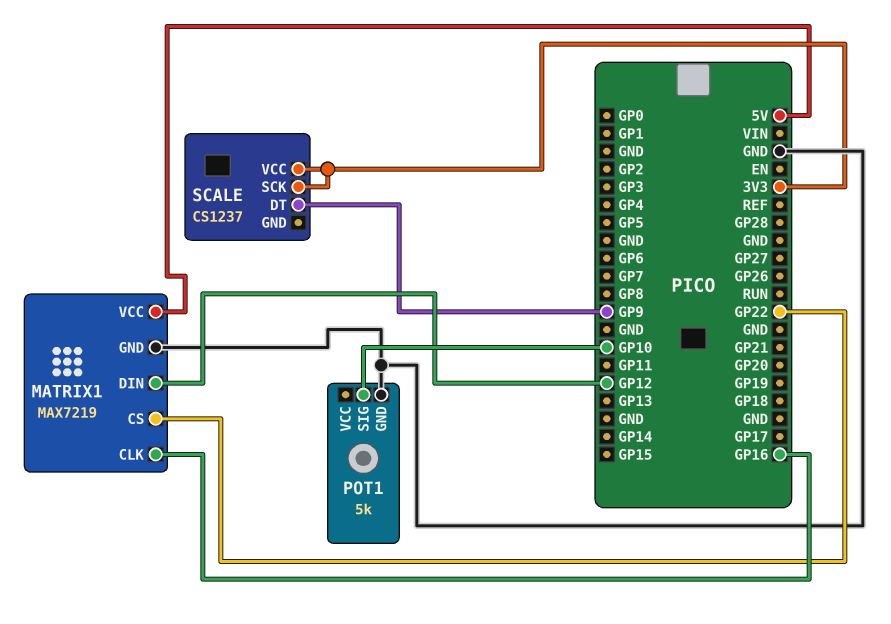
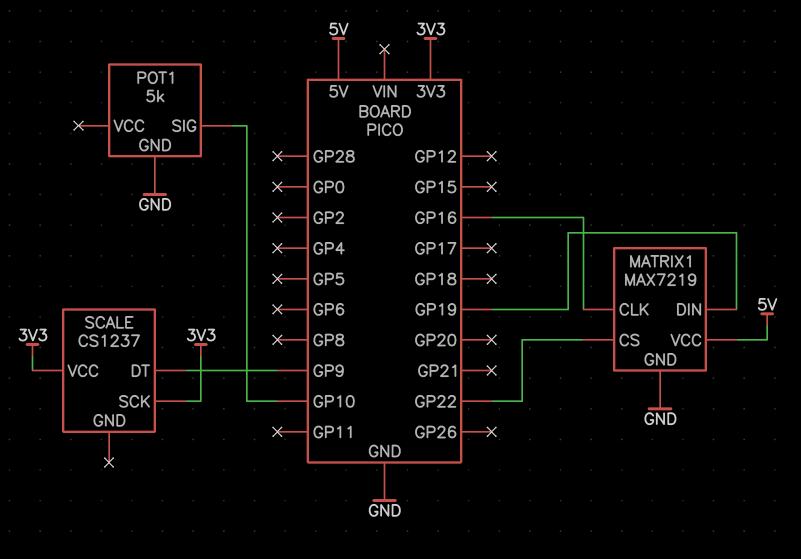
MATRIX1 pin DIN: GP12 -> GP19

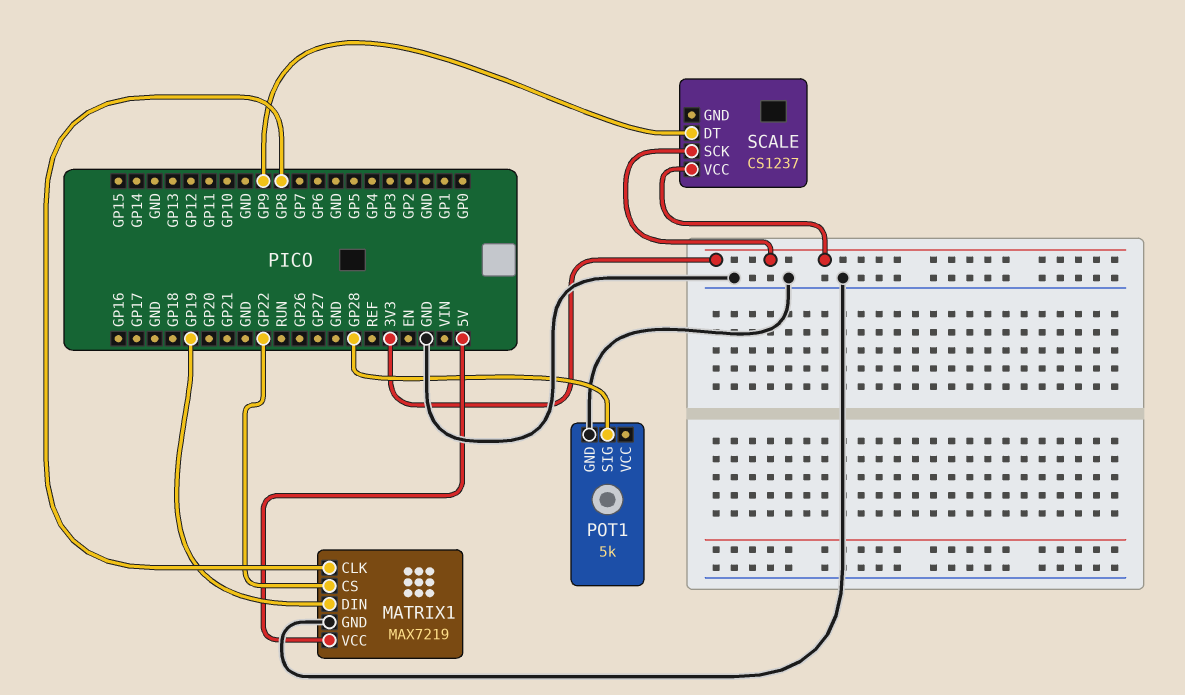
MATRIX1 pin CLK: GP16 -> GP8
POT1 pin SIG: GP10 -> GP28

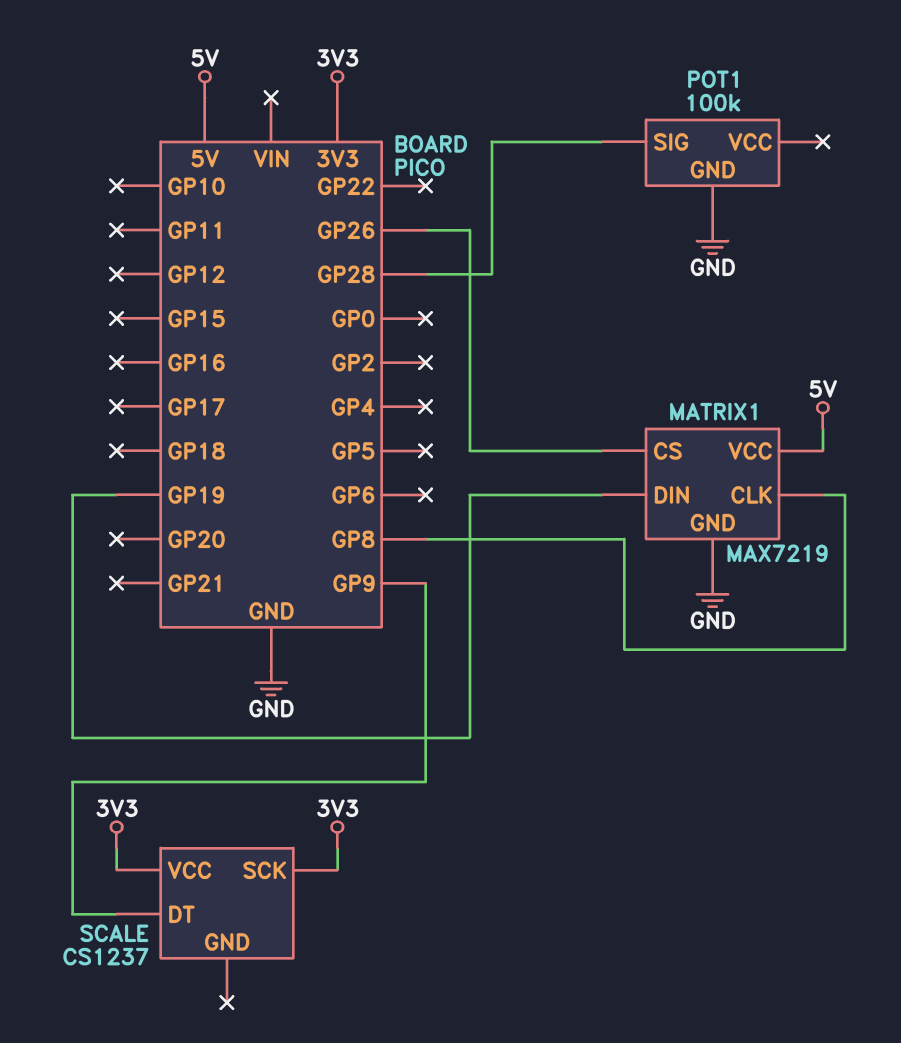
MATRIX1 pin CS: GP22 -> GP26
POT1: 5k -> 100k

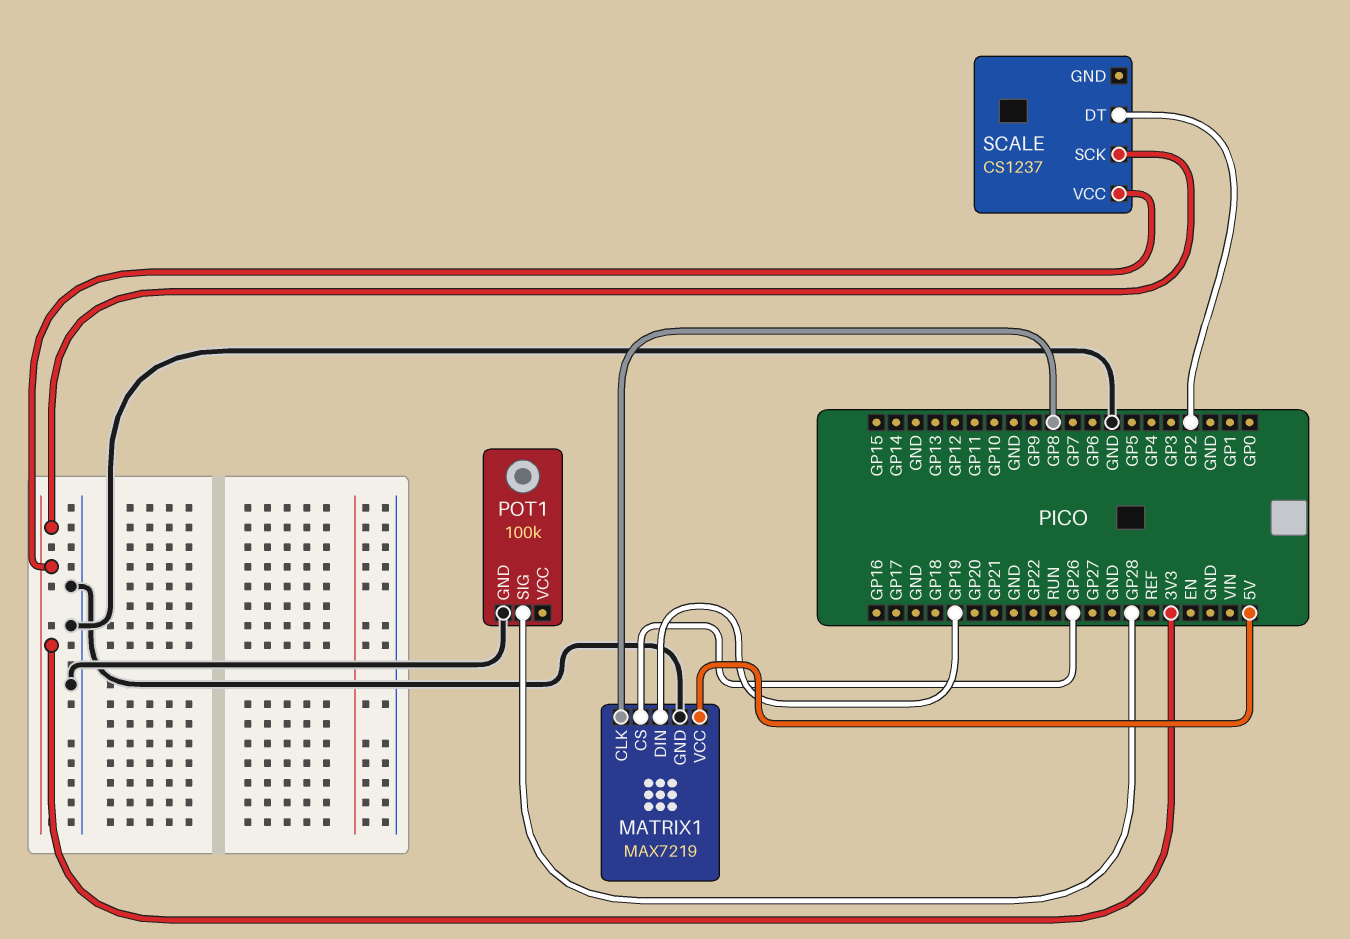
SCALE pin DT: GP9 -> GP2

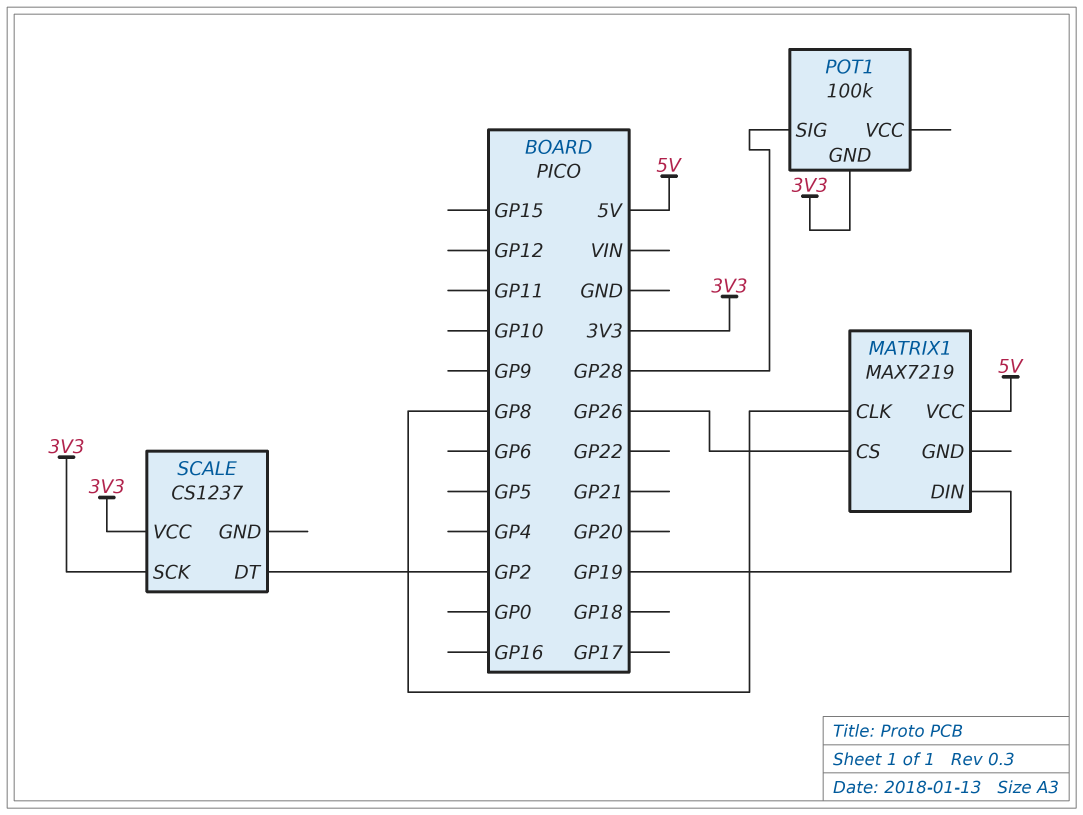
MATRIX1 pin GND: GND -> none
POT1 pin GND: GND -> 3V3

